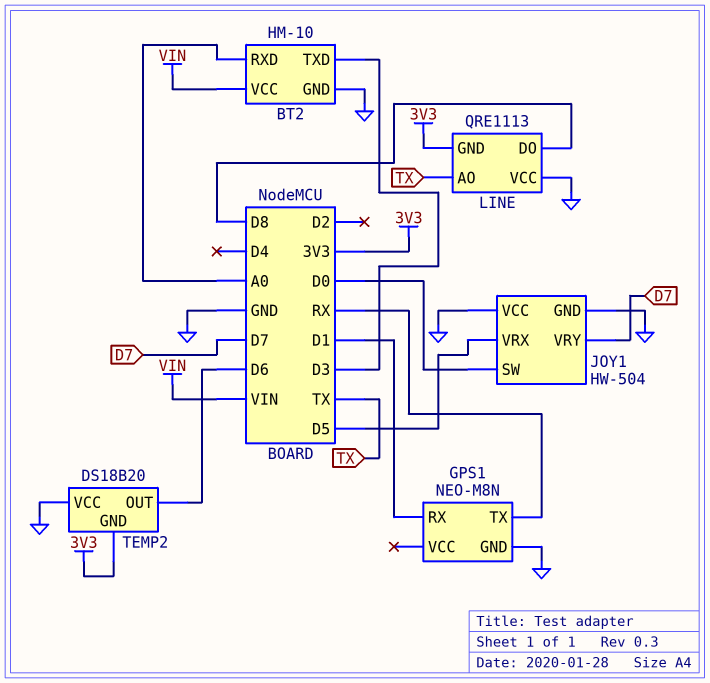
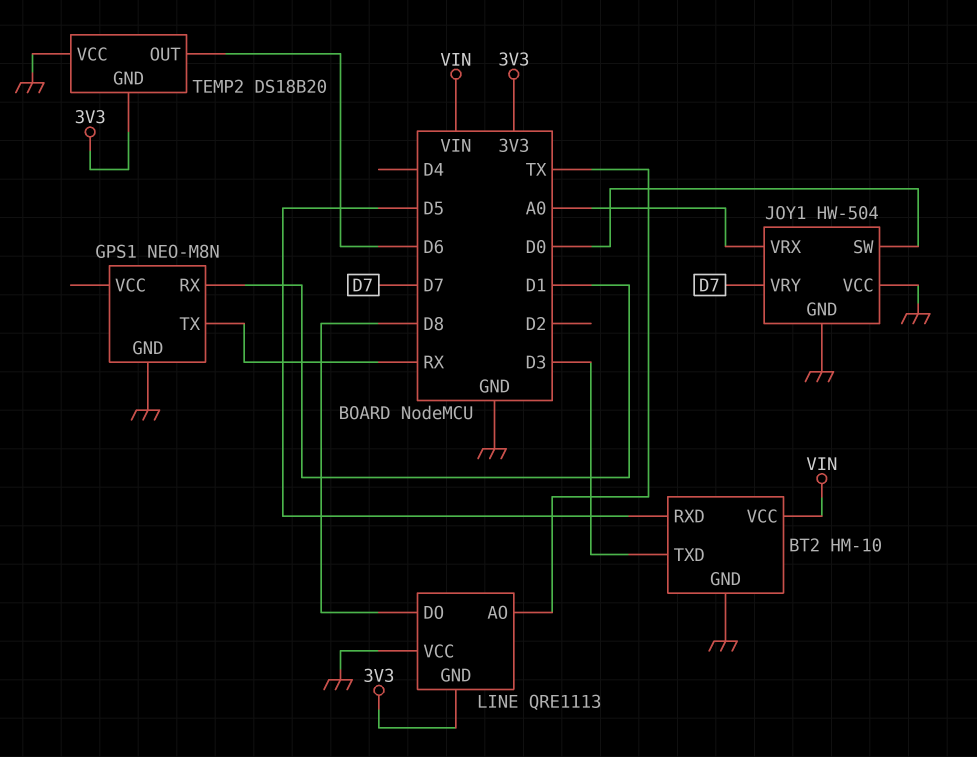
BT2 pin RXD: A0 -> D5
JOY1 pin VRX: D5 -> A0

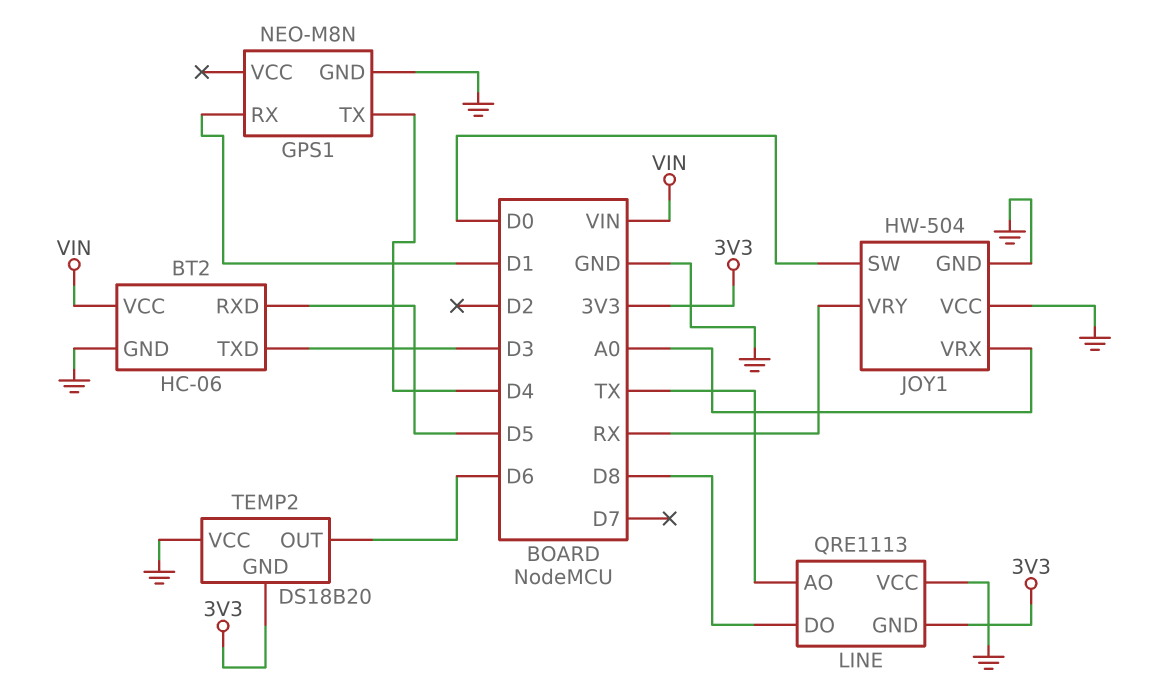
BT2: HM-10 -> HC-06
GPS1 pin TX: RX -> D4
JOY1 pin VRY: D7 -> RX

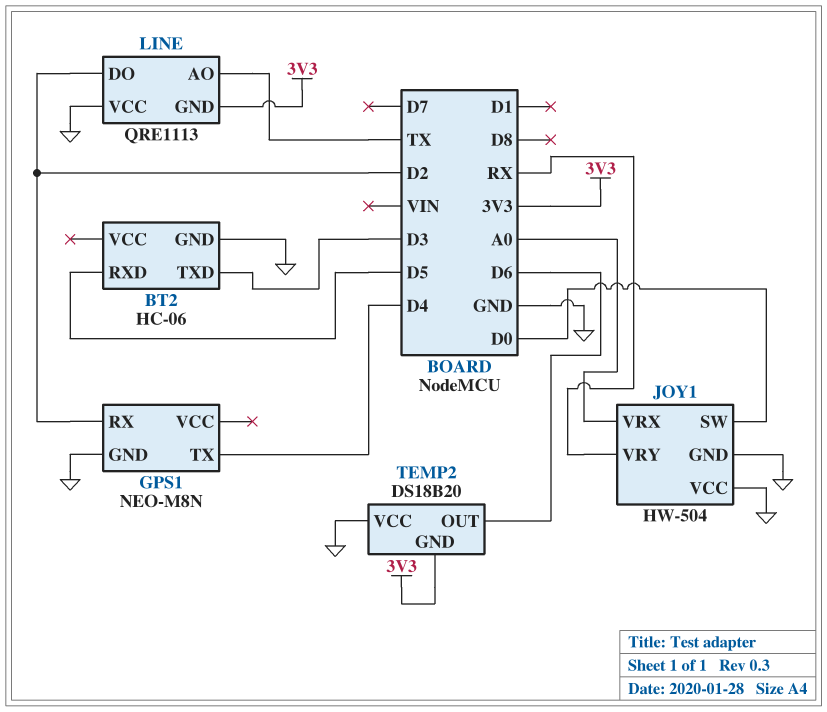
BT2 pin VCC: VIN -> none
GPS1 pin RX: D1 -> D2
LINE pin DO: D8 -> D2

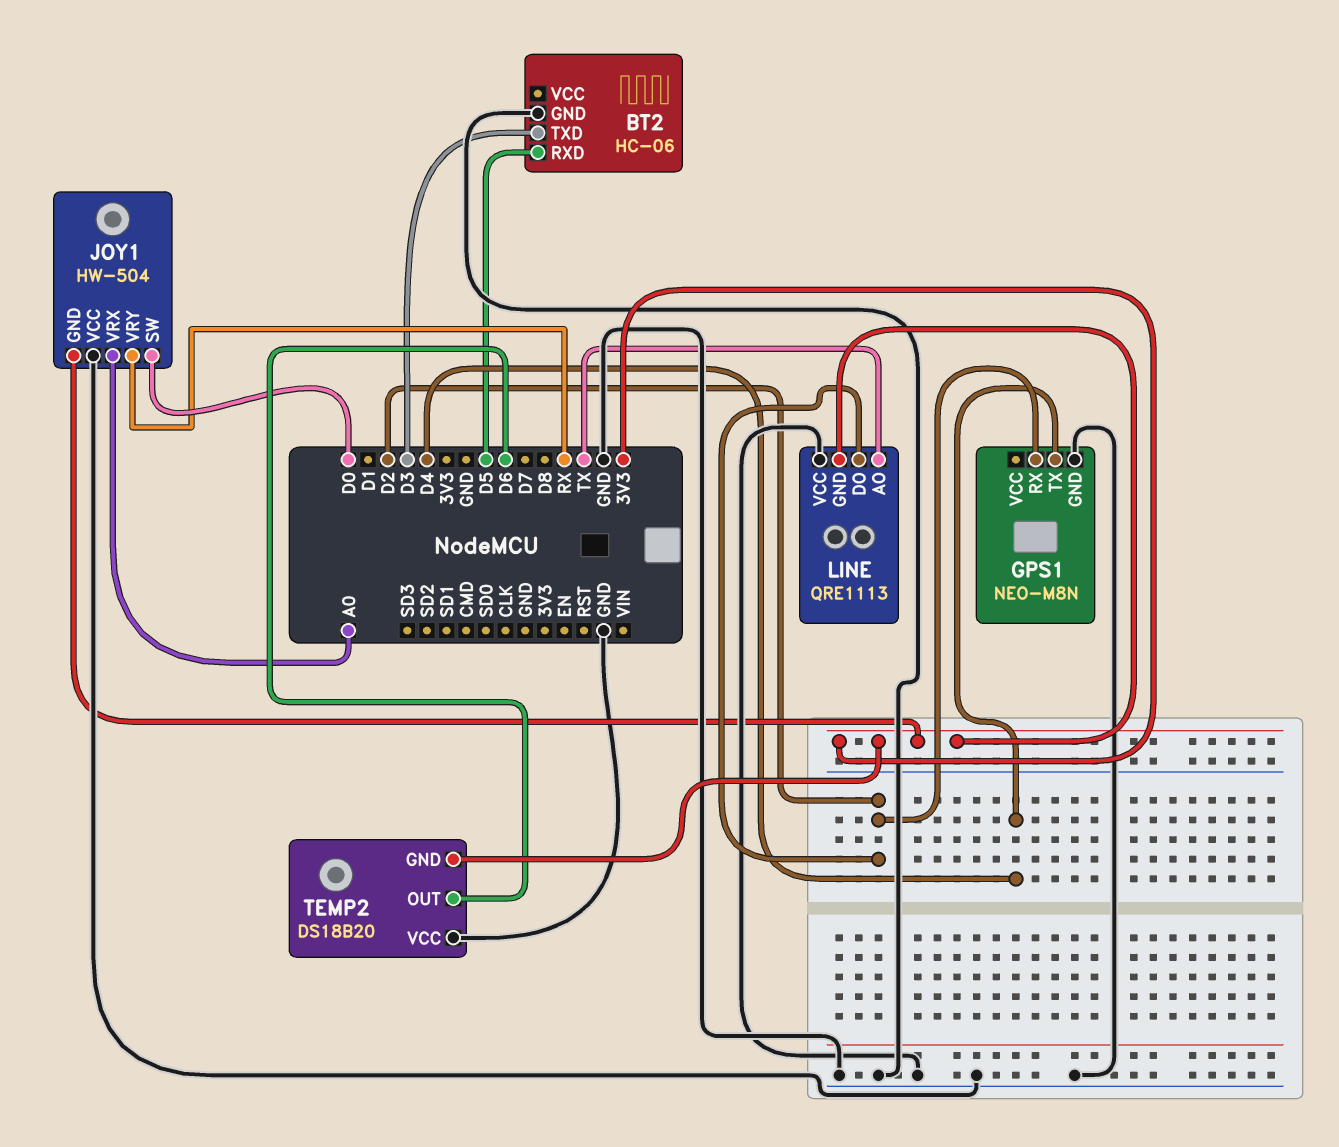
JOY1 pin GND: GND -> 3V3

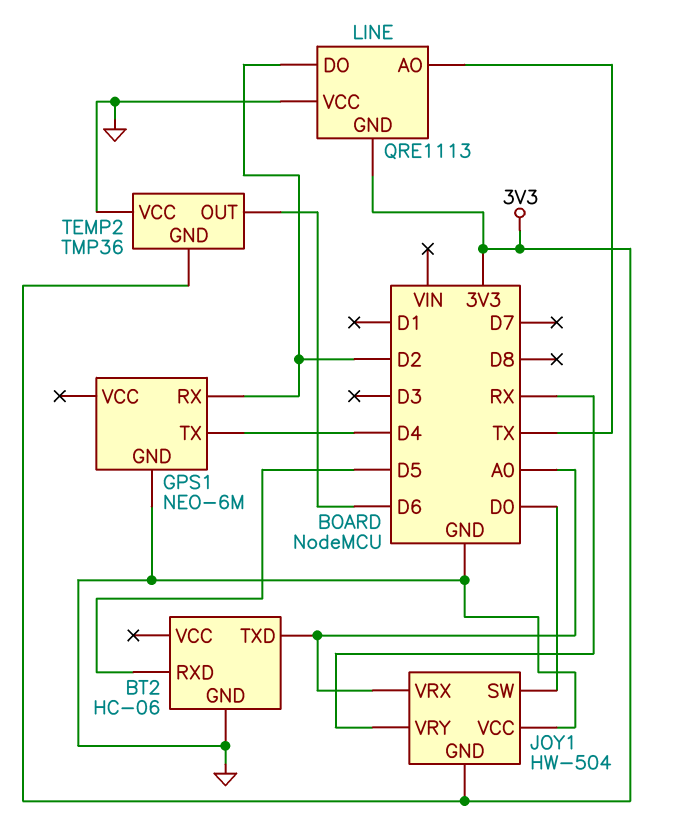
BT2 pin TXD: D3 -> A0
GPS1: NEO-M8N -> NEO-6M
TEMP2: DS18B20 -> TMP36

